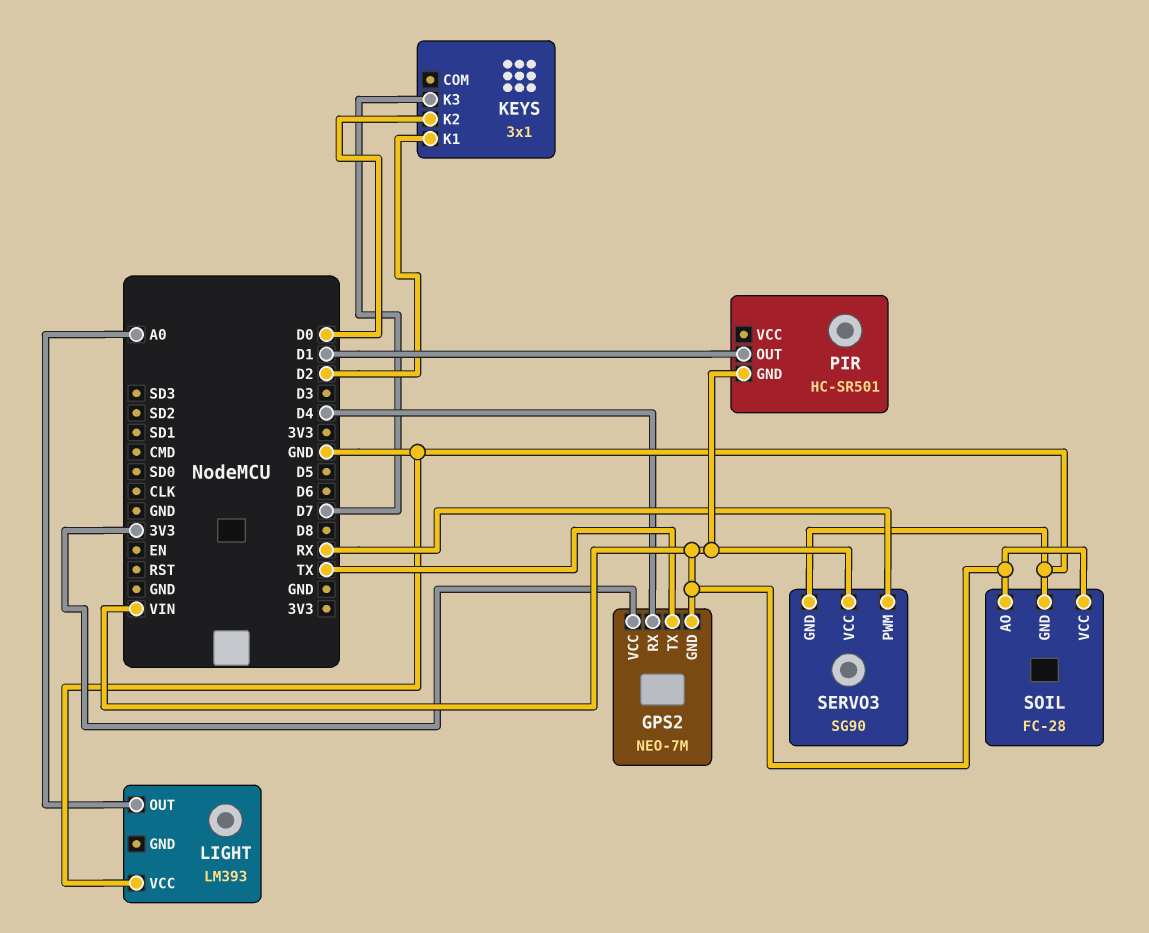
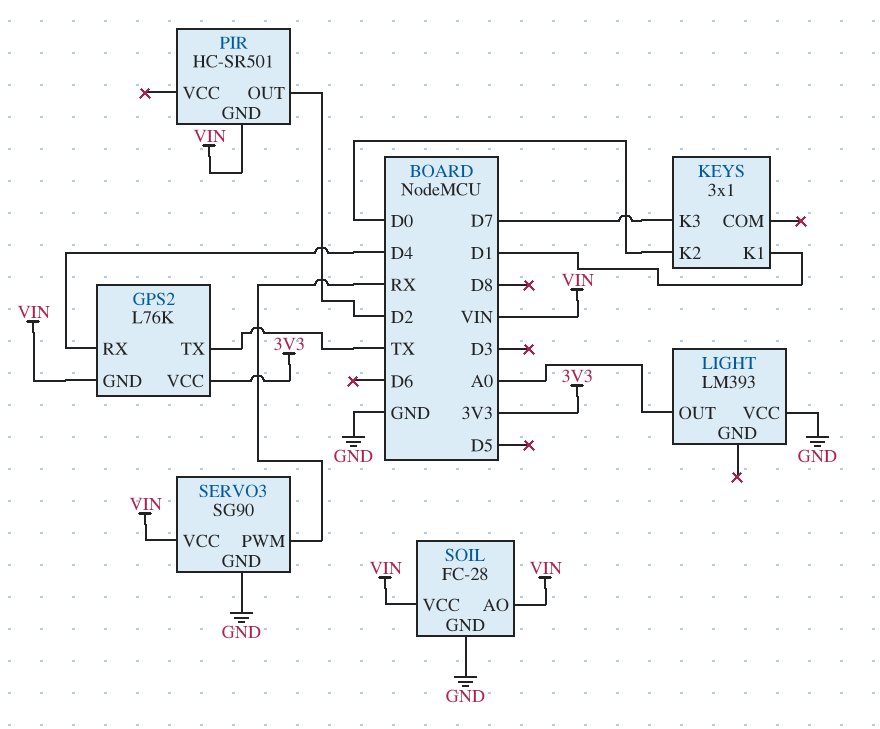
GPS2: NEO-7M -> L76K
KEYS pin K1: D2 -> D1
PIR pin OUT: D1 -> D2

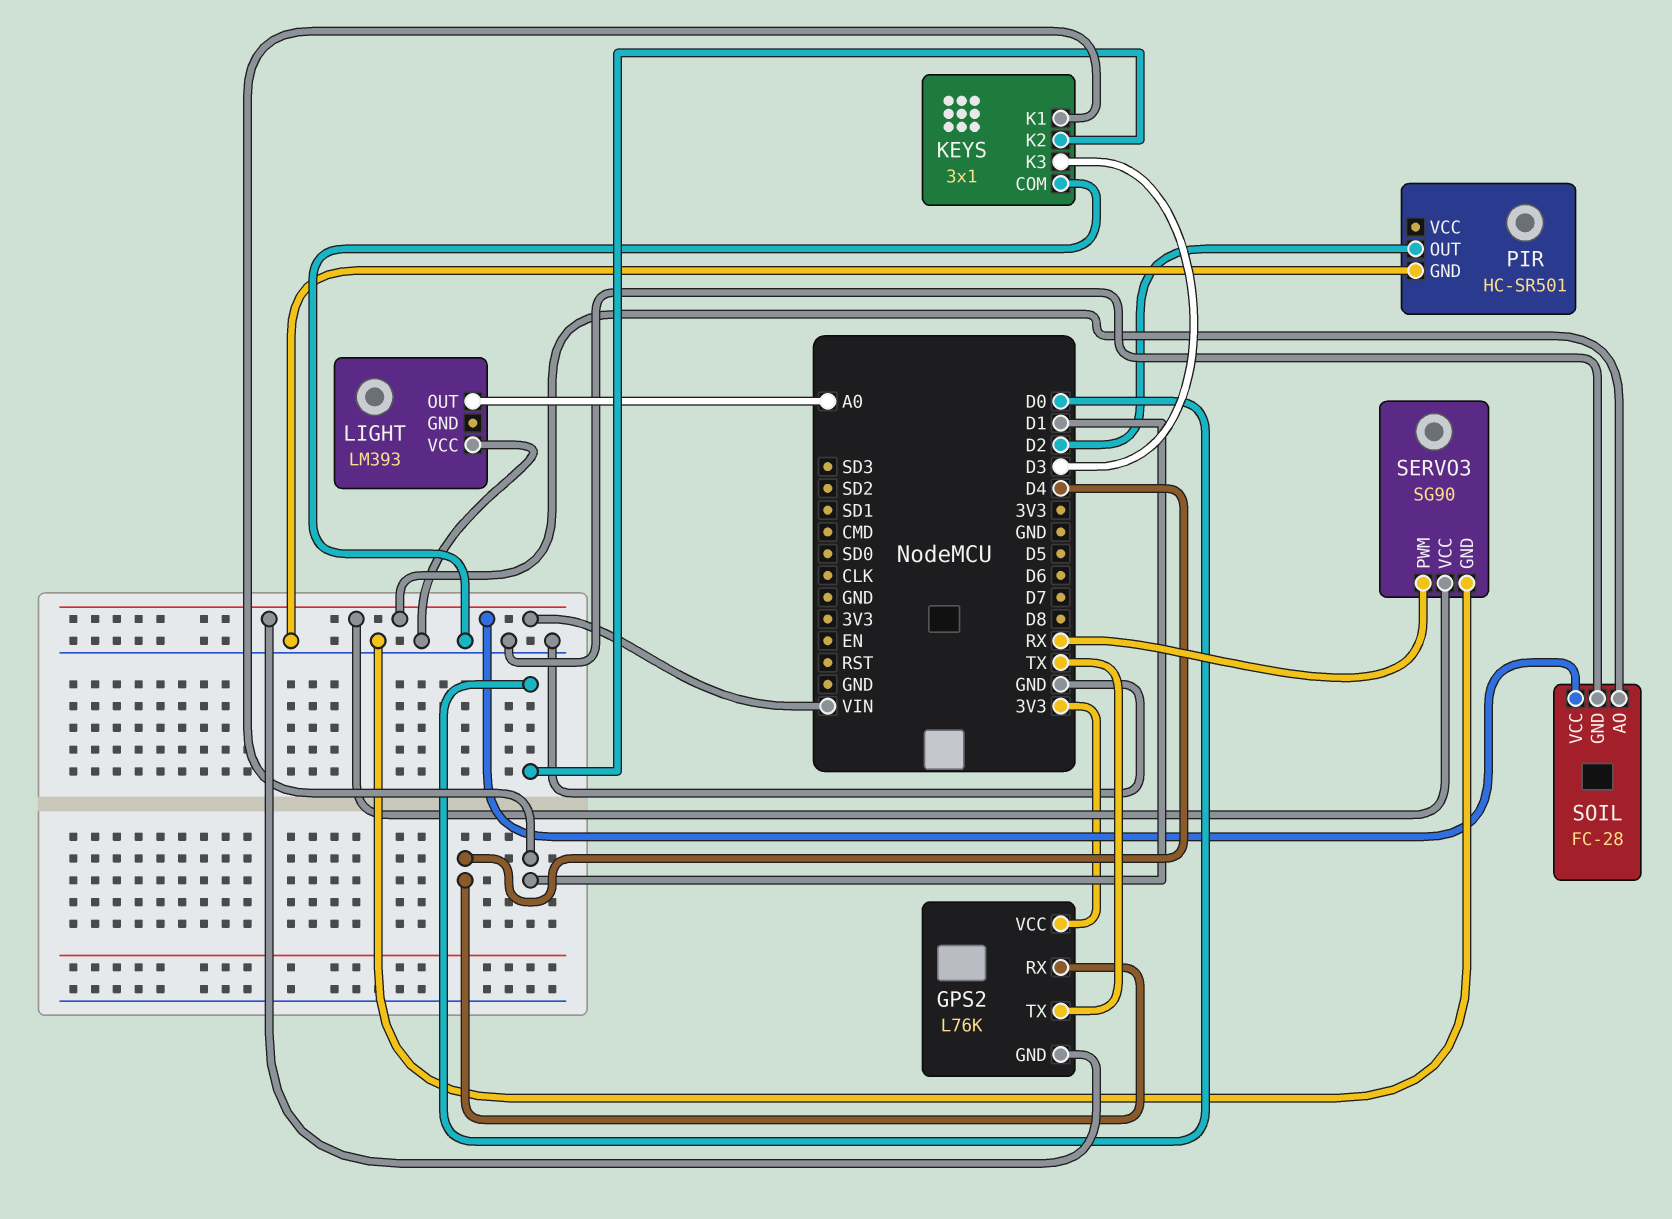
KEYS pin COM: none -> GND
KEYS pin K3: D7 -> D3
PIR pin GND: VIN -> GND

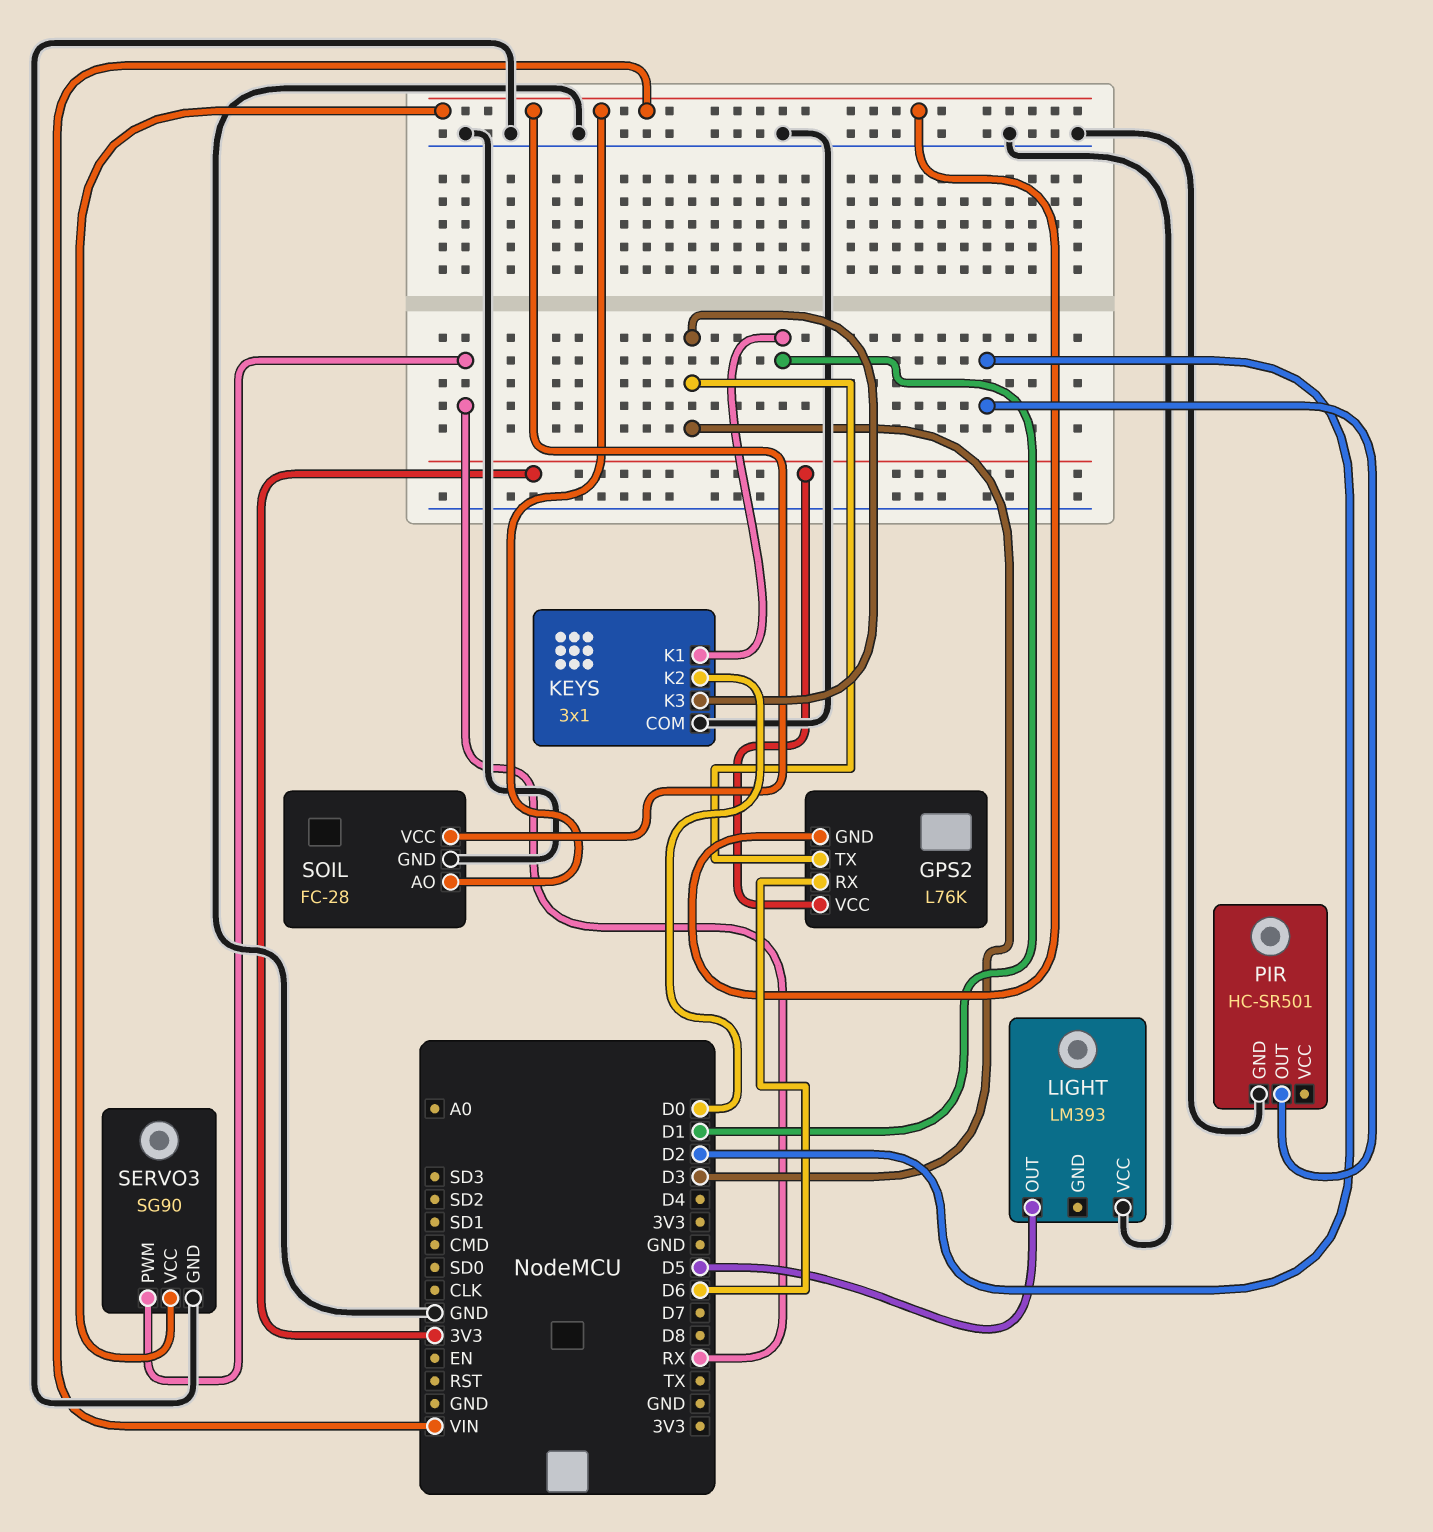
GPS2 pin RX: D4 -> D6
GPS2 pin TX: TX -> D3
LIGHT pin OUT: A0 -> D5

